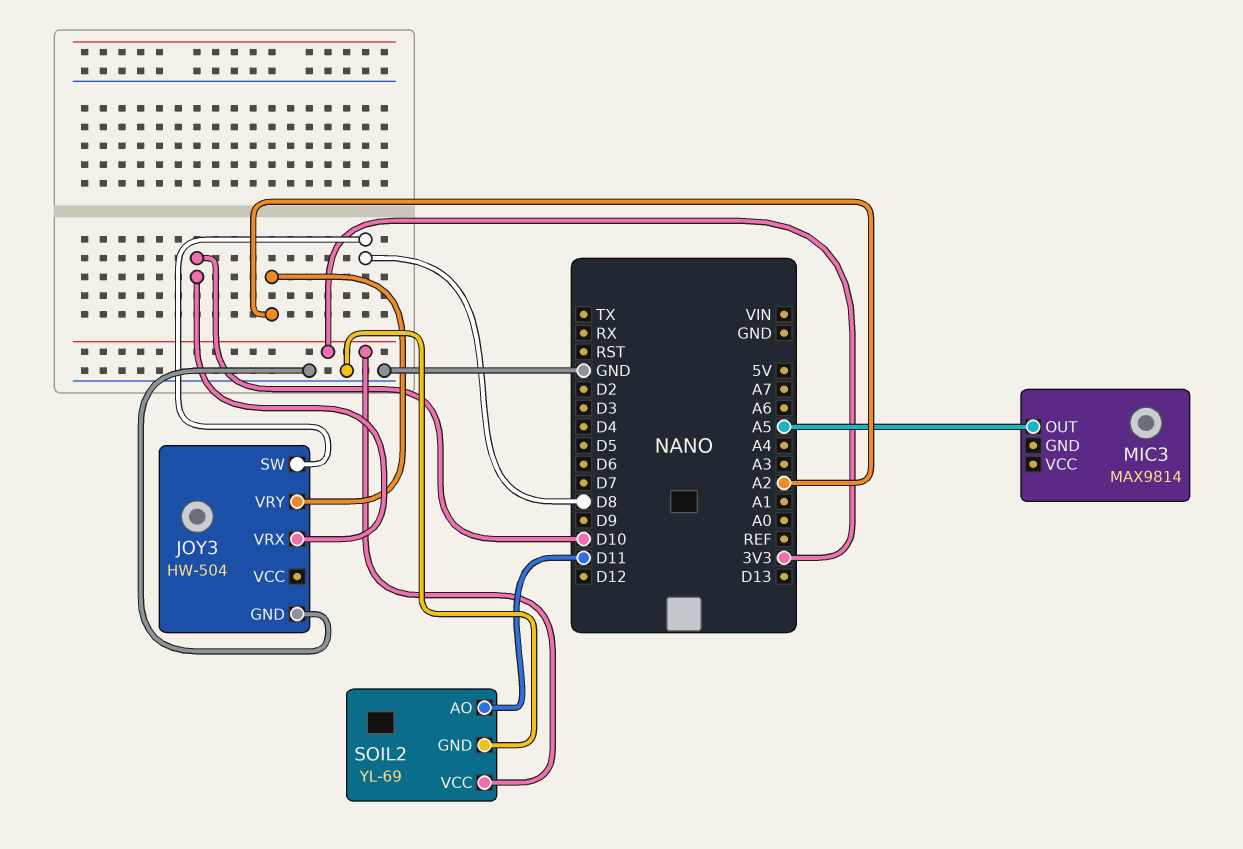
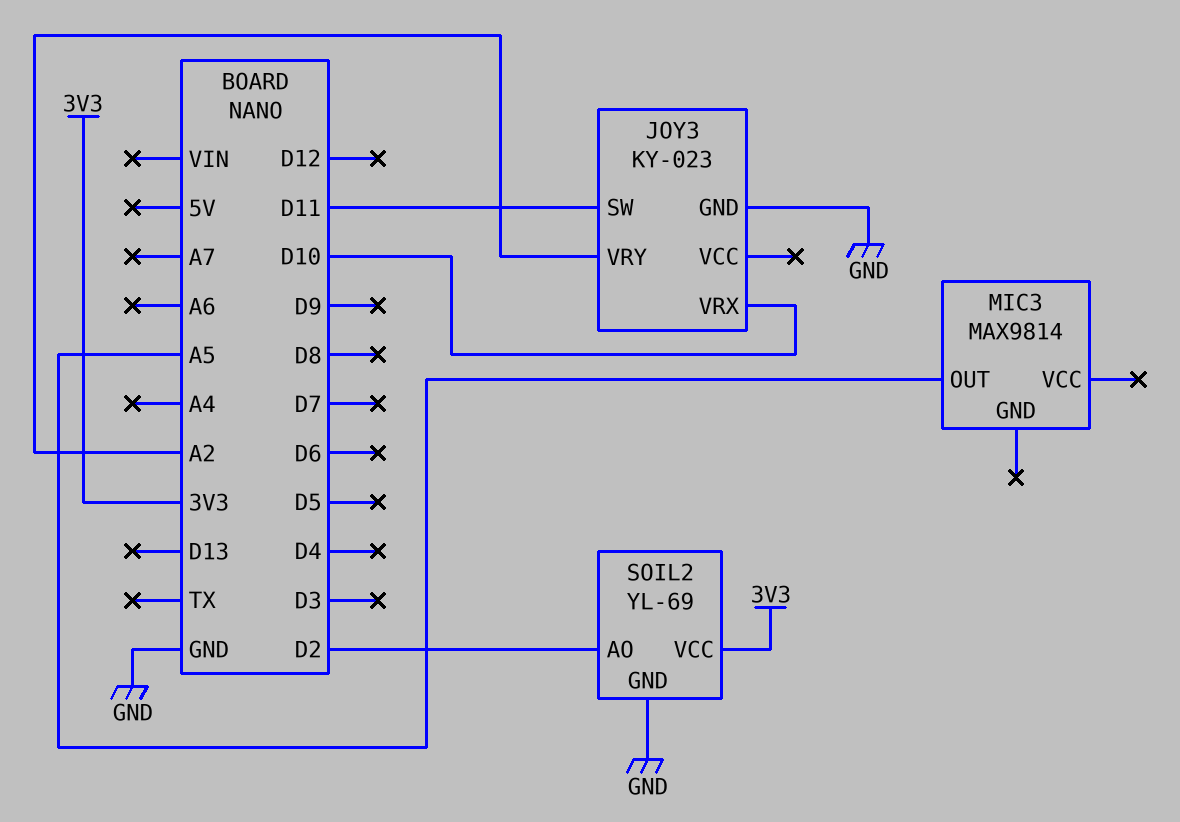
JOY3: HW-504 -> KY-023
JOY3 pin SW: D8 -> D11
SOIL2 pin AO: D11 -> D2

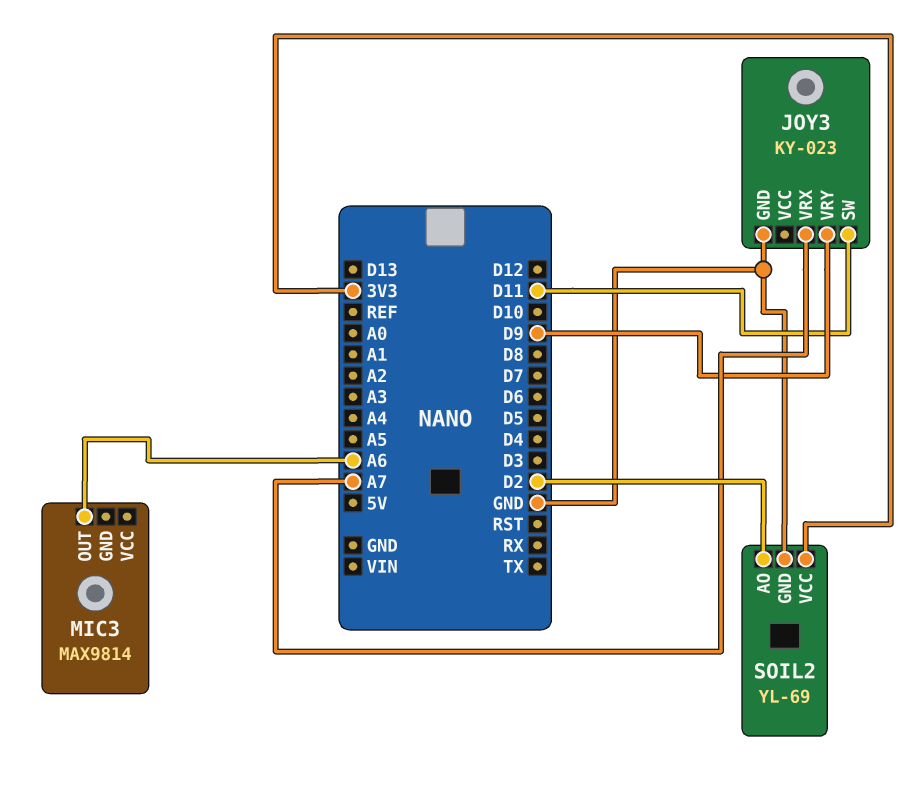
JOY3 pin VRX: D10 -> A7
JOY3 pin VRY: A2 -> D9
MIC3 pin OUT: A5 -> A6

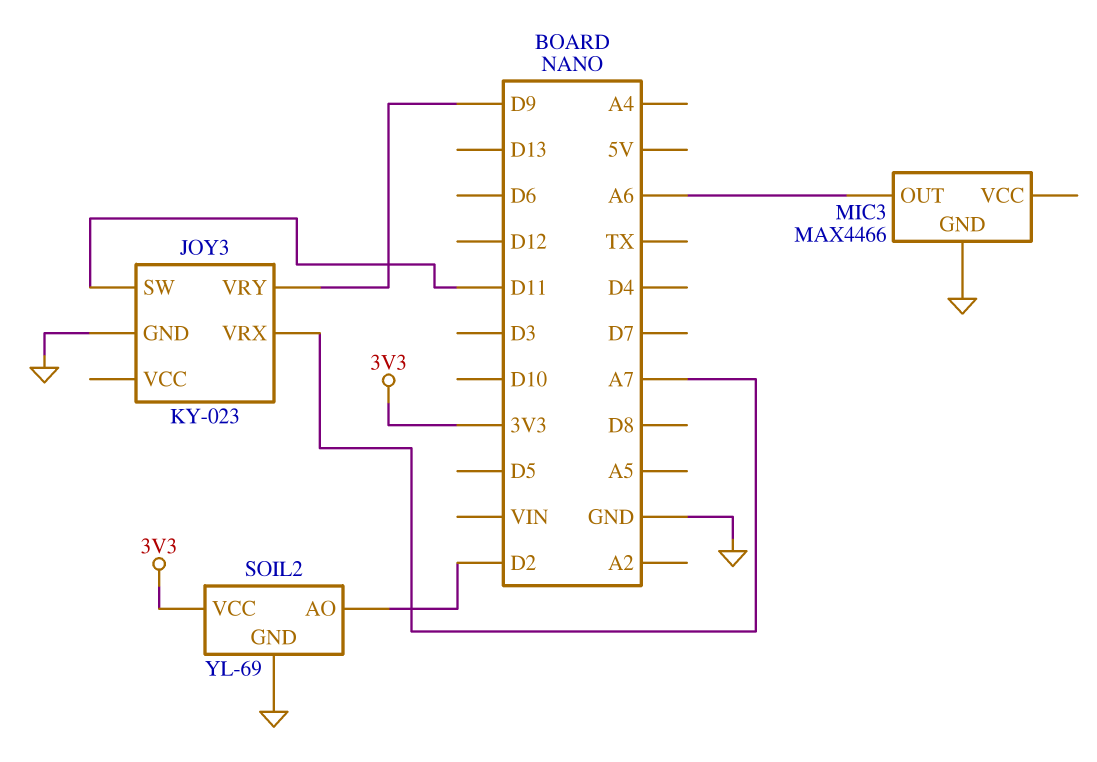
MIC3: MAX9814 -> MAX4466
MIC3 pin GND: none -> GND

